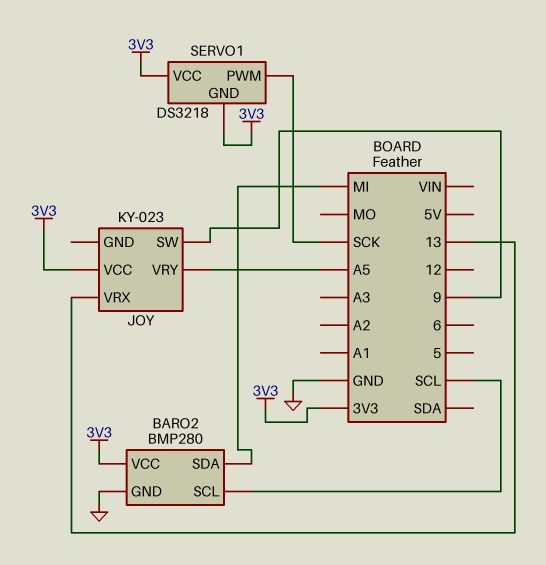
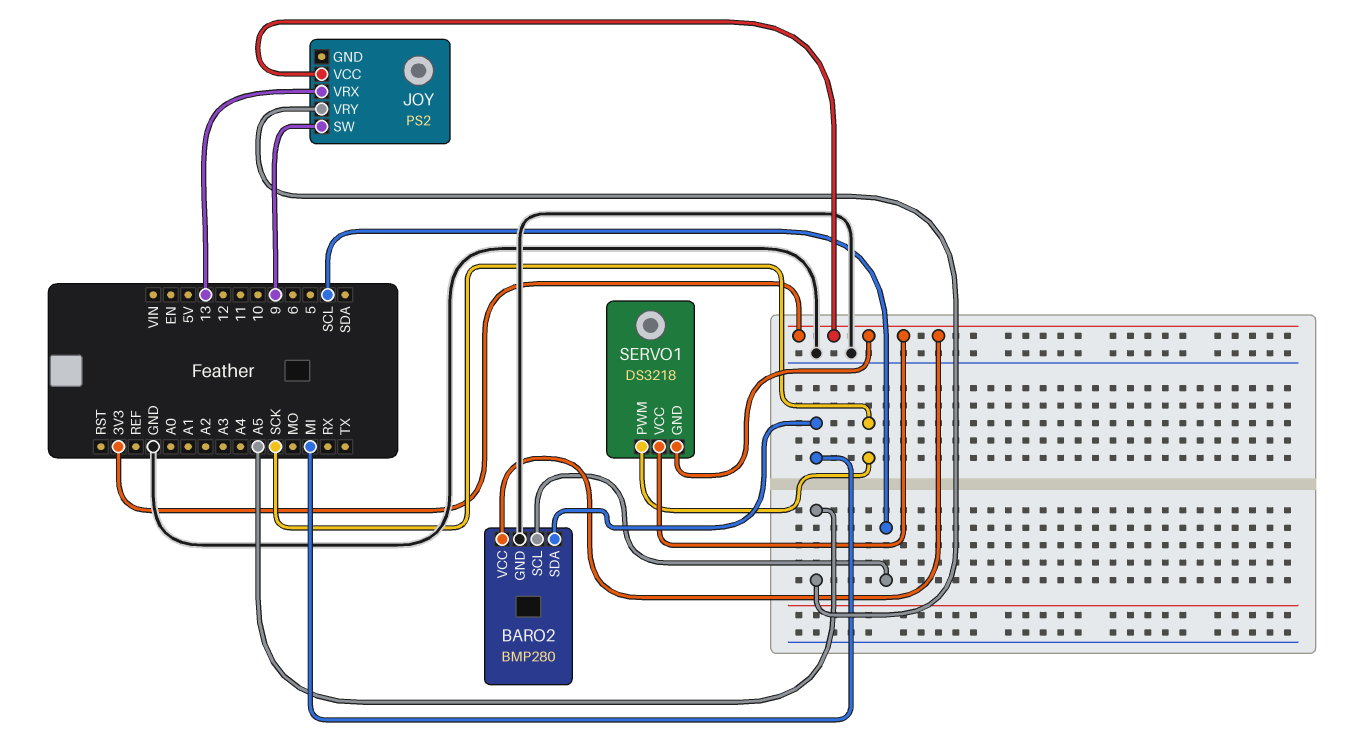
JOY: KY-023 -> PS2

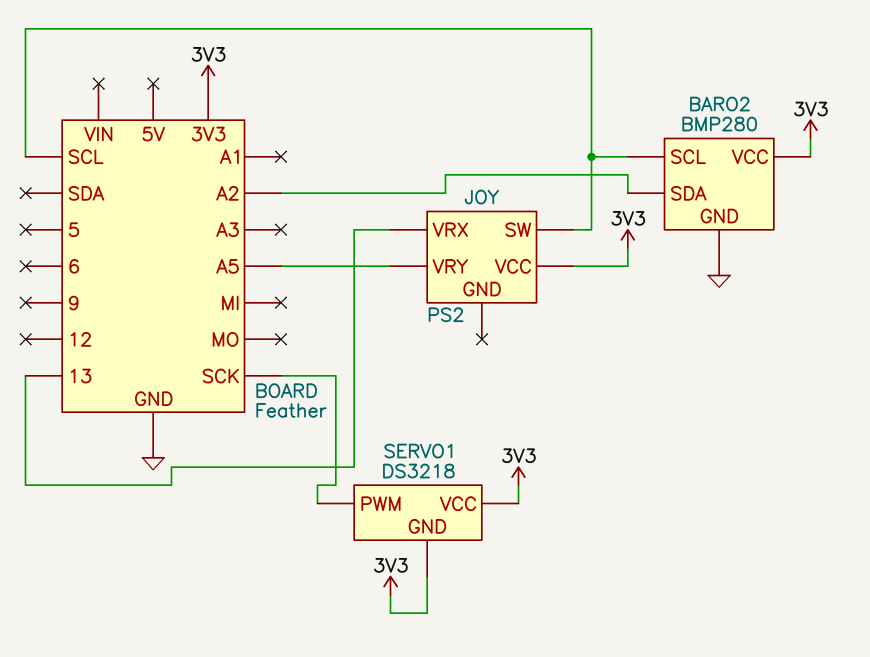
BARO2 pin SDA: MI -> A2
JOY pin SW: 9 -> SCL

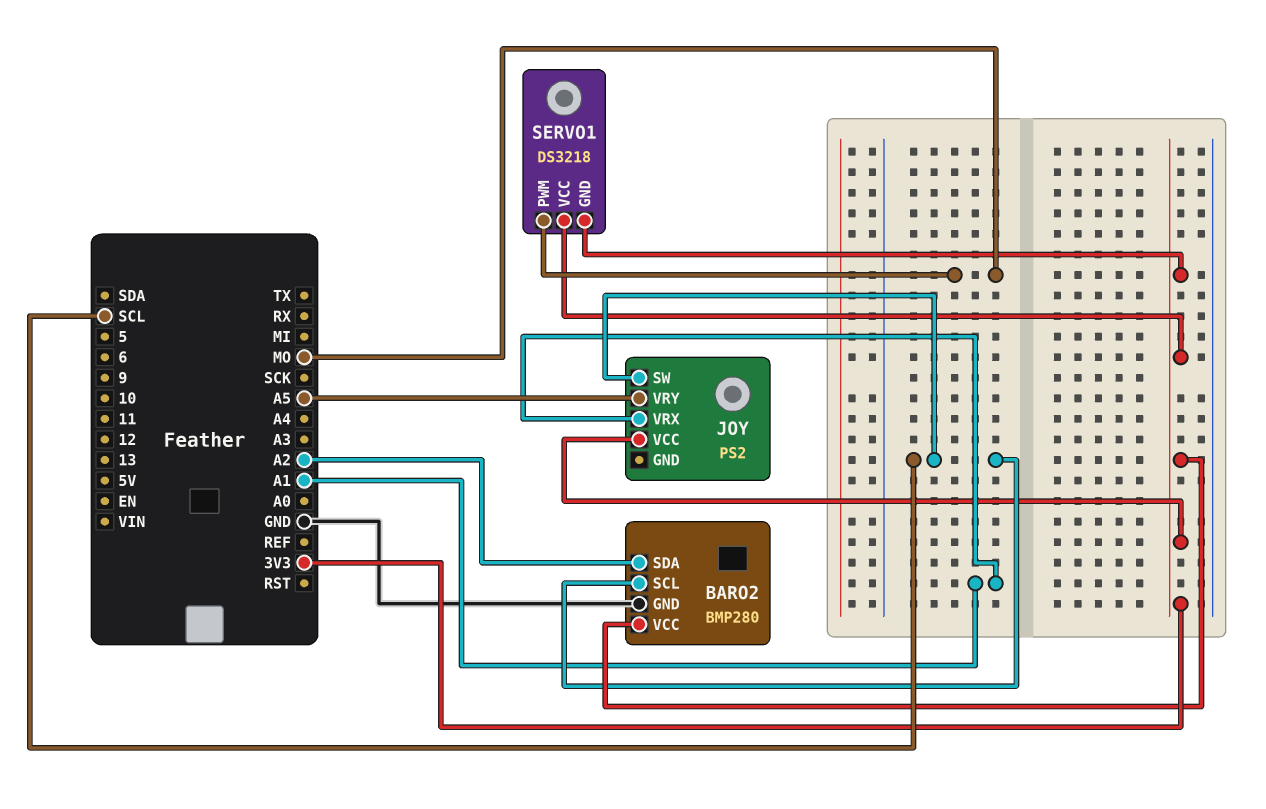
JOY pin VRX: 13 -> A1
SERVO1 pin PWM: SCK -> MO

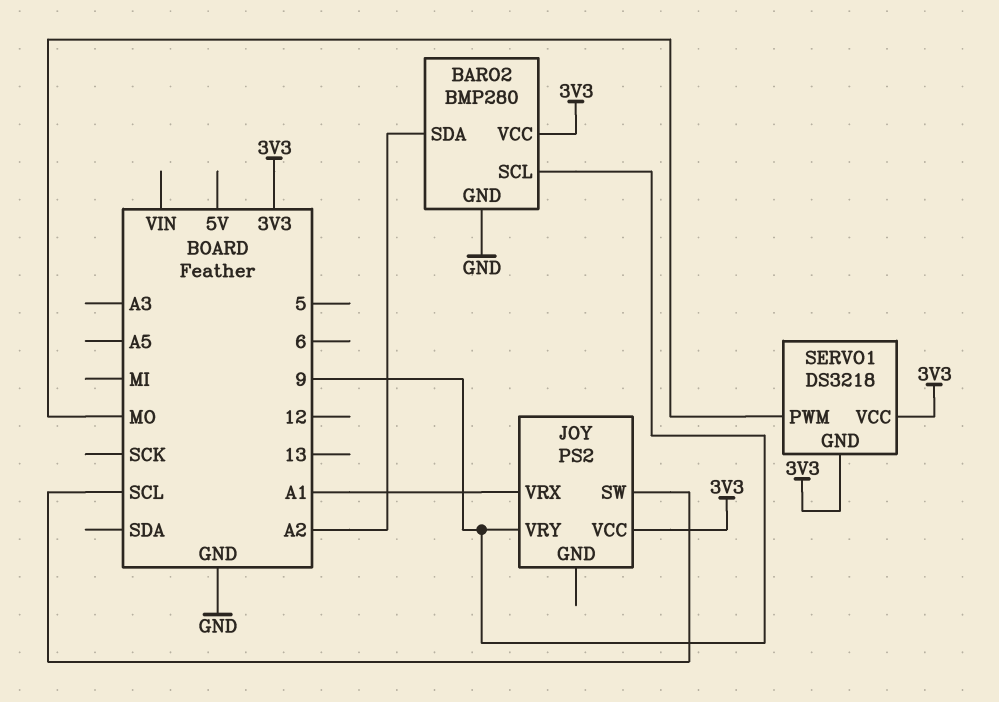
BARO2 pin SCL: SCL -> 9
JOY pin VRY: A5 -> 9

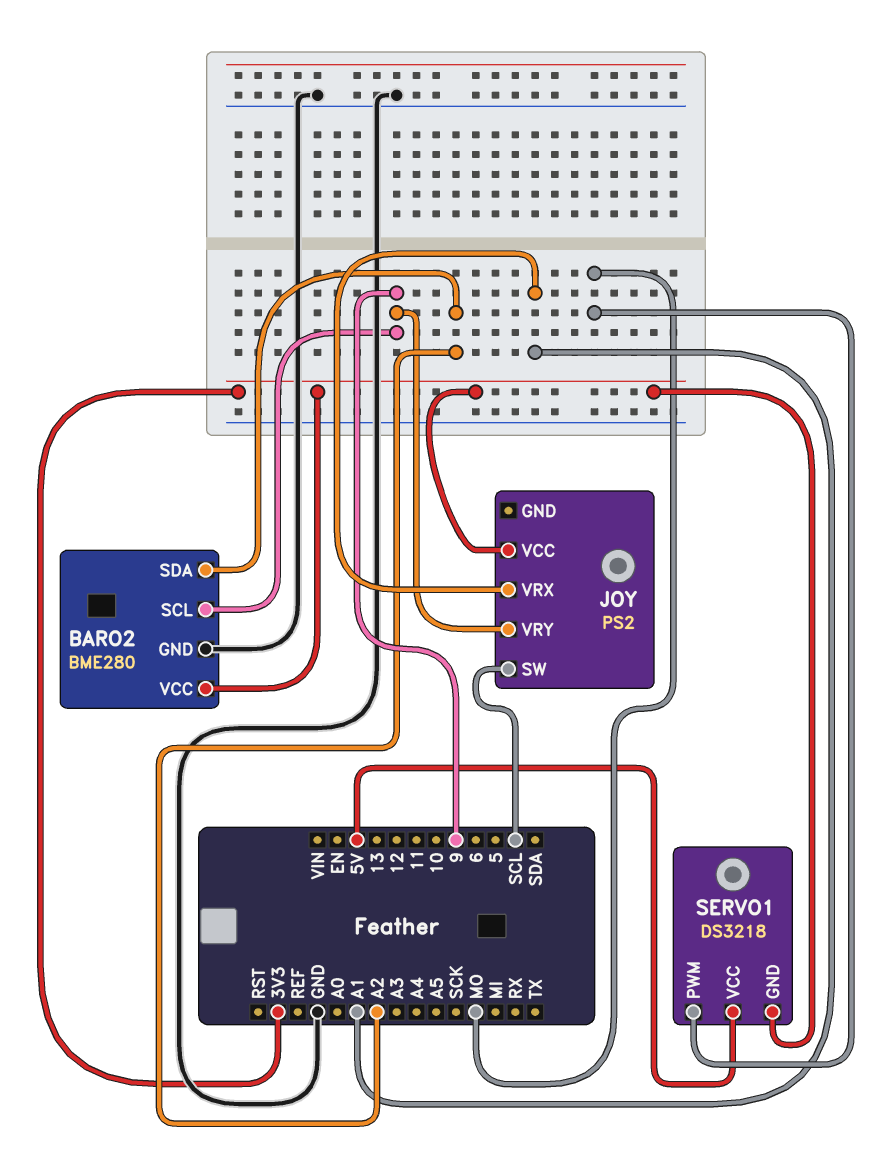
BARO2: BMP280 -> BME280
SERVO1 pin VCC: 3V3 -> 5V

